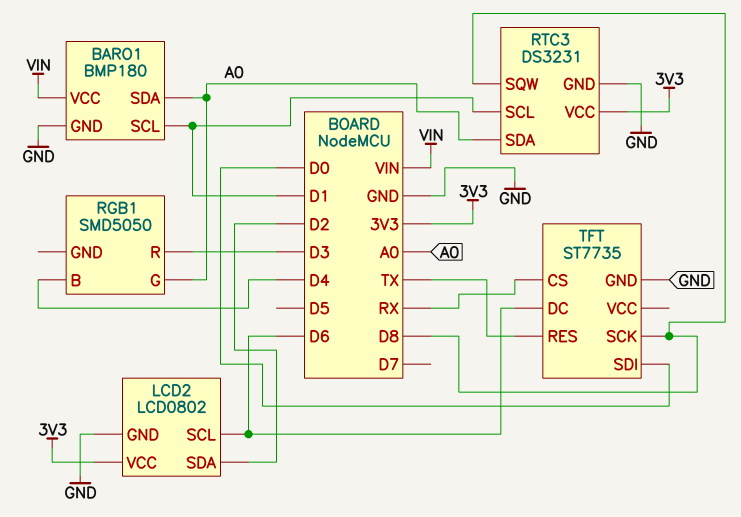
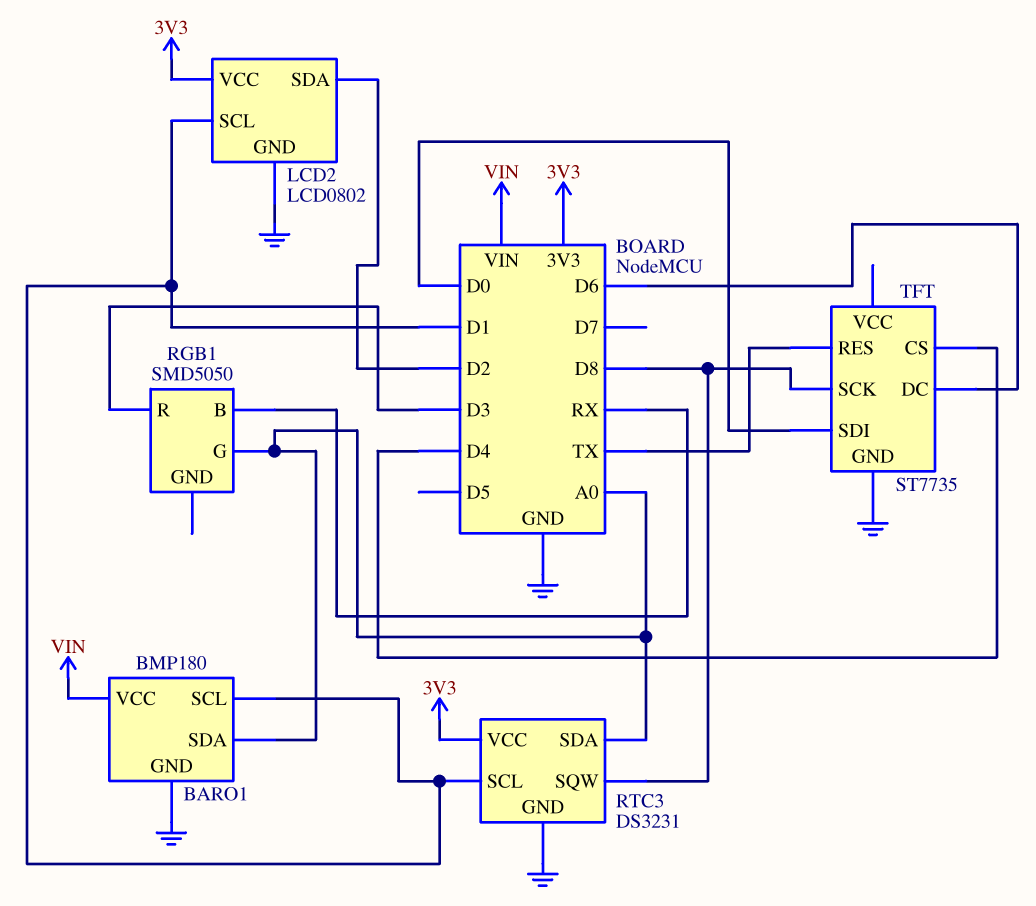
LCD2 pin SCL: D6 -> D1
RGB1 pin B: D4 -> RX
TFT pin CS: RX -> D4

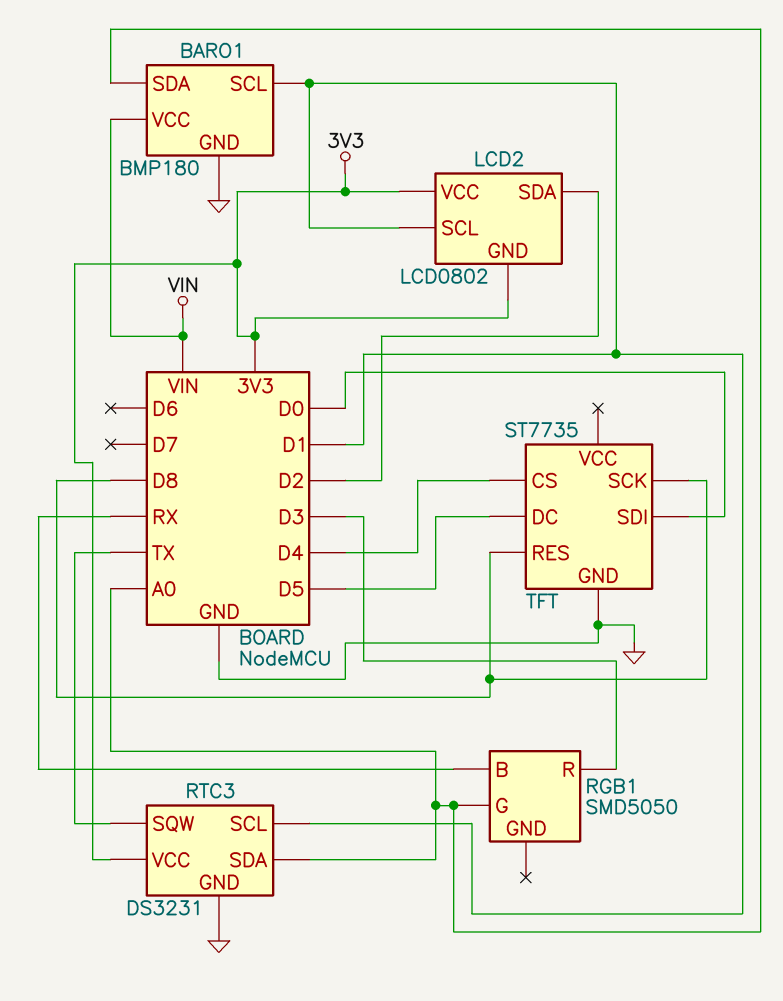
LCD2 pin GND: GND -> 3V3
RTC3 pin SQW: D8 -> TX
TFT pin DC: D6 -> D5
TFT pin RES: TX -> D8

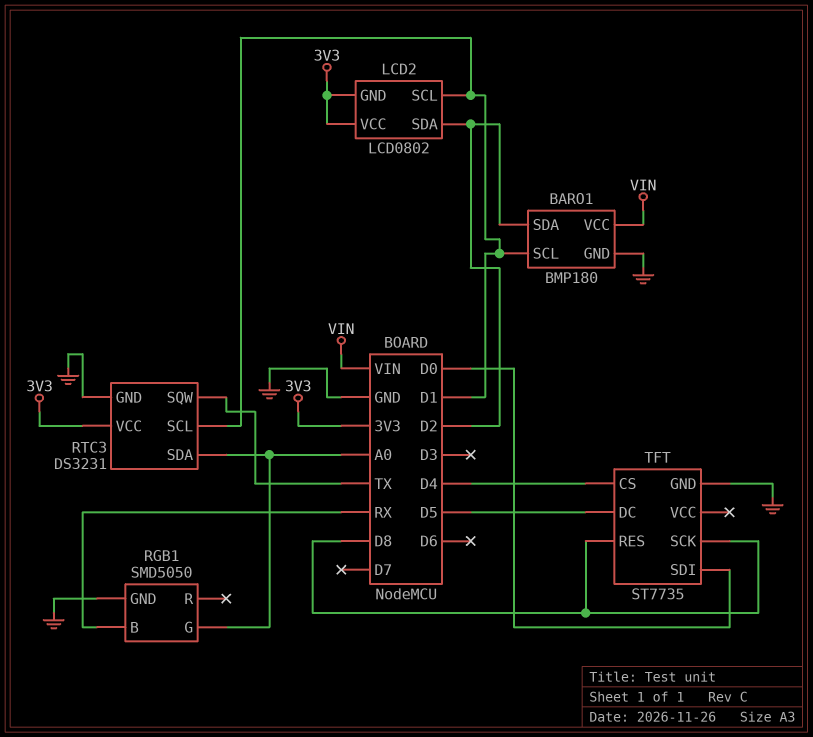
BARO1 pin SDA: A0 -> D2
RGB1 pin GND: none -> GND
RGB1 pin R: D3 -> none

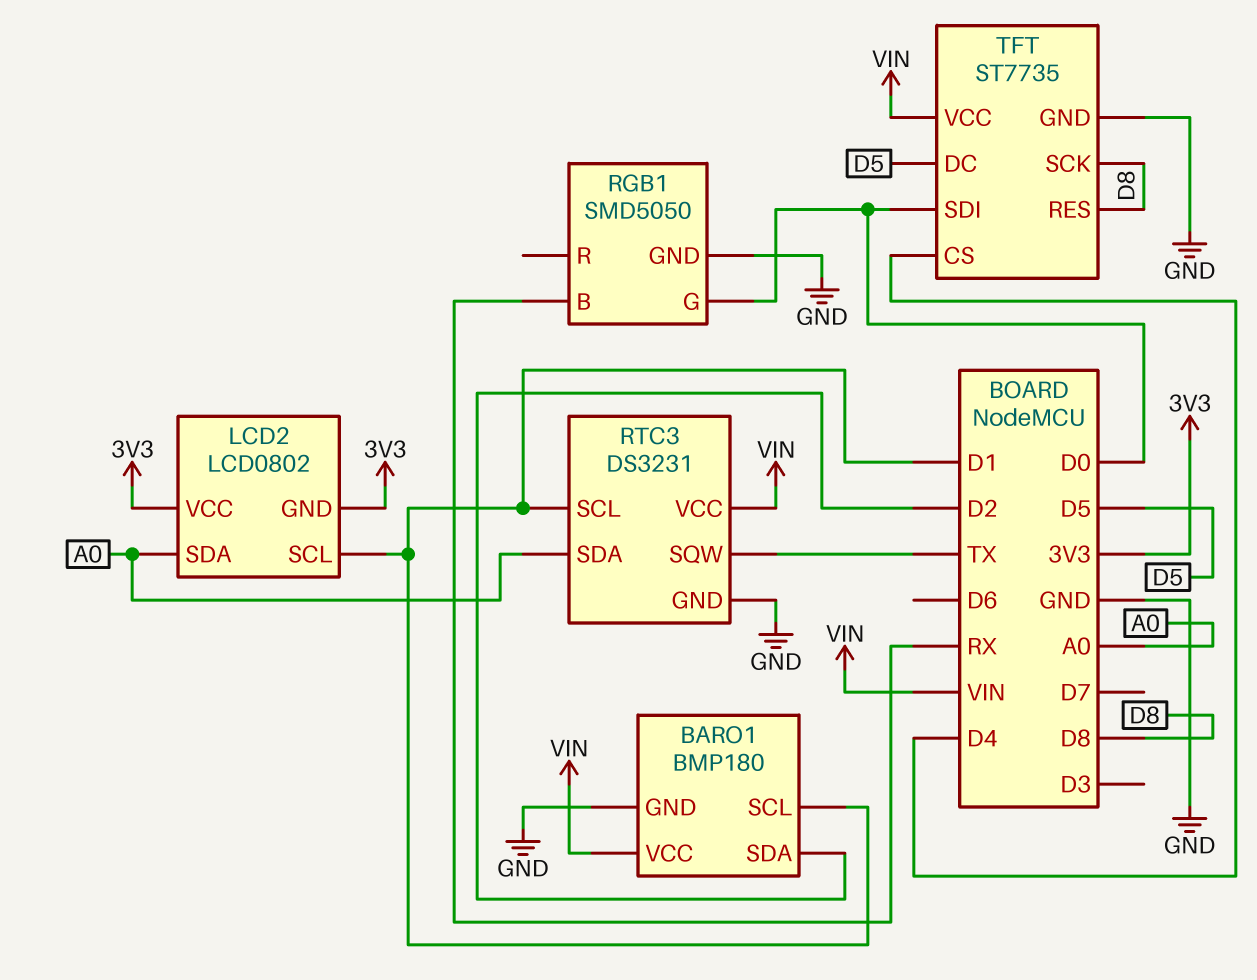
LCD2 pin SDA: D2 -> A0
RGB1 pin G: A0 -> D0
RTC3 pin VCC: 3V3 -> VIN
TFT pin VCC: none -> VIN

